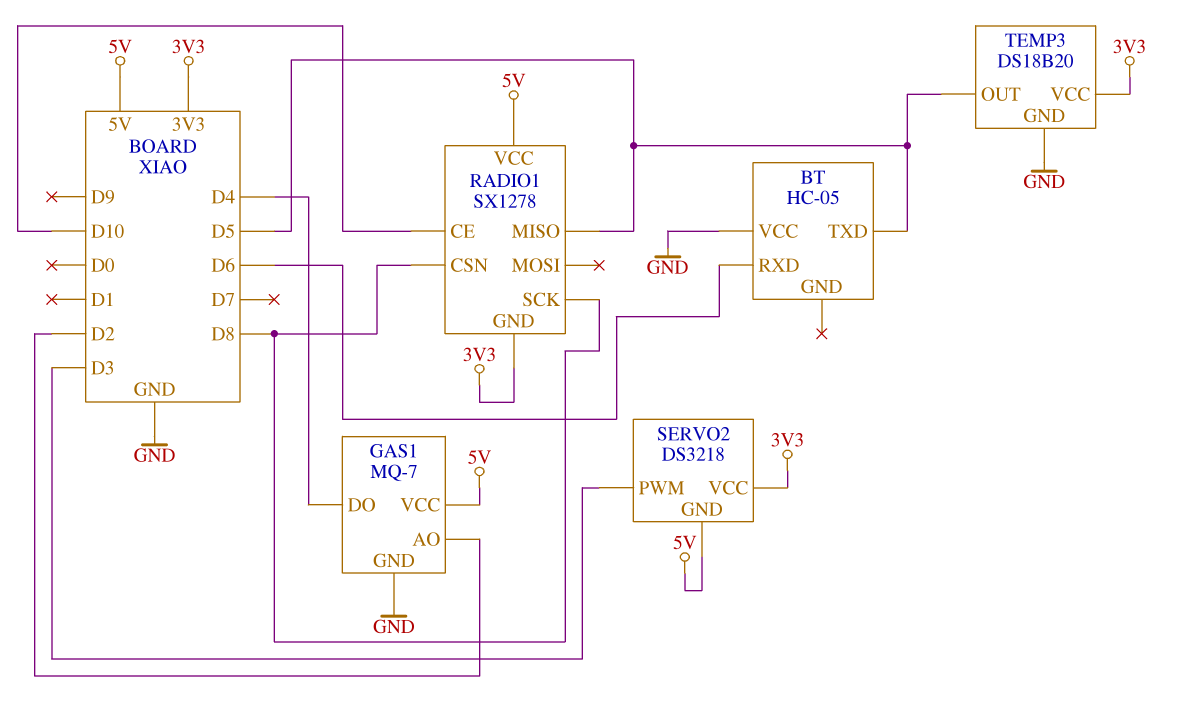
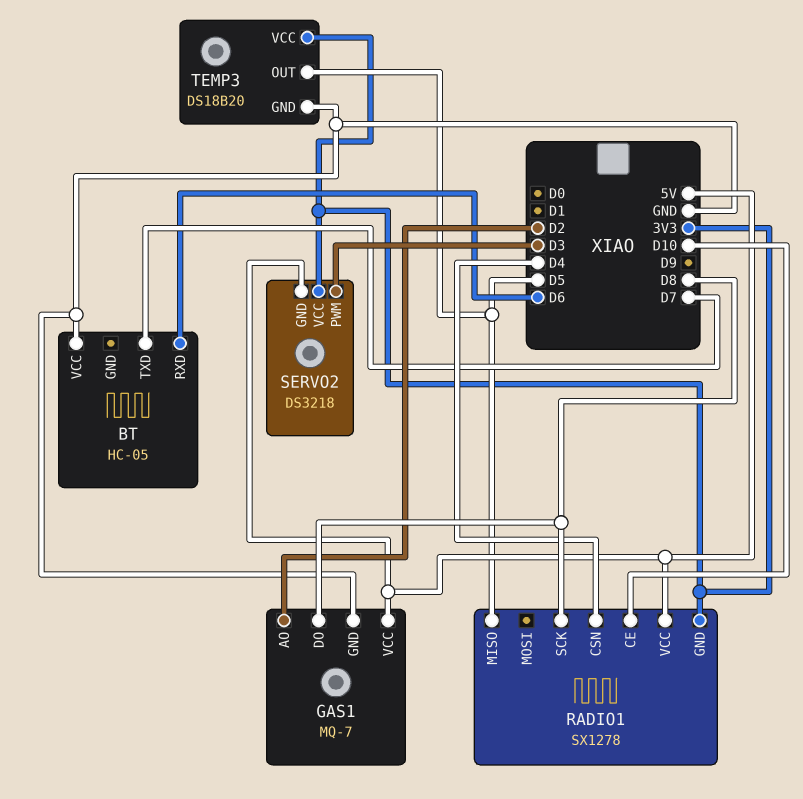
BT pin TXD: D5 -> D7
GAS1 pin DO: D4 -> D8
RADIO1 pin CSN: D8 -> D4

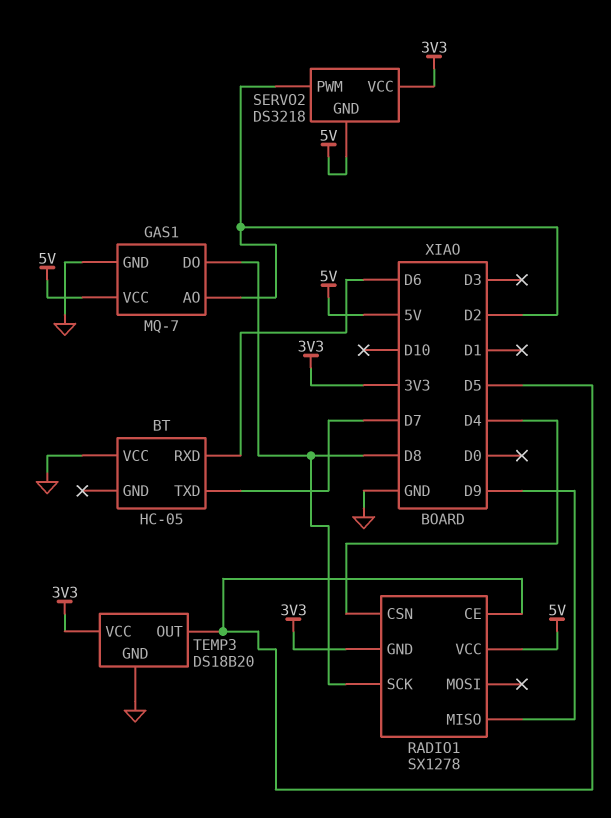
RADIO1 pin CE: D10 -> D5
RADIO1 pin MISO: D5 -> D9
SERVO2 pin PWM: D3 -> D2

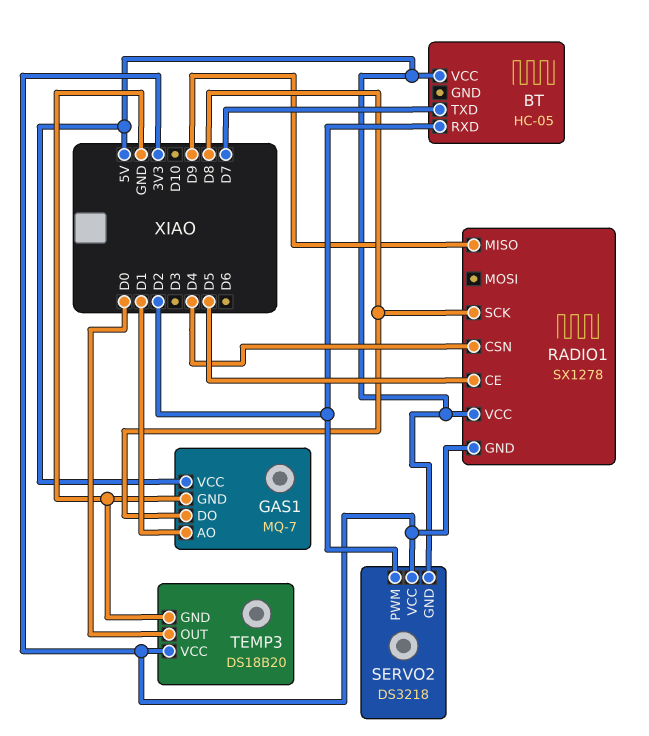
BT pin RXD: D6 -> D2
BT pin VCC: GND -> 5V
GAS1 pin AO: D2 -> D1
TEMP3 pin OUT: D5 -> D0

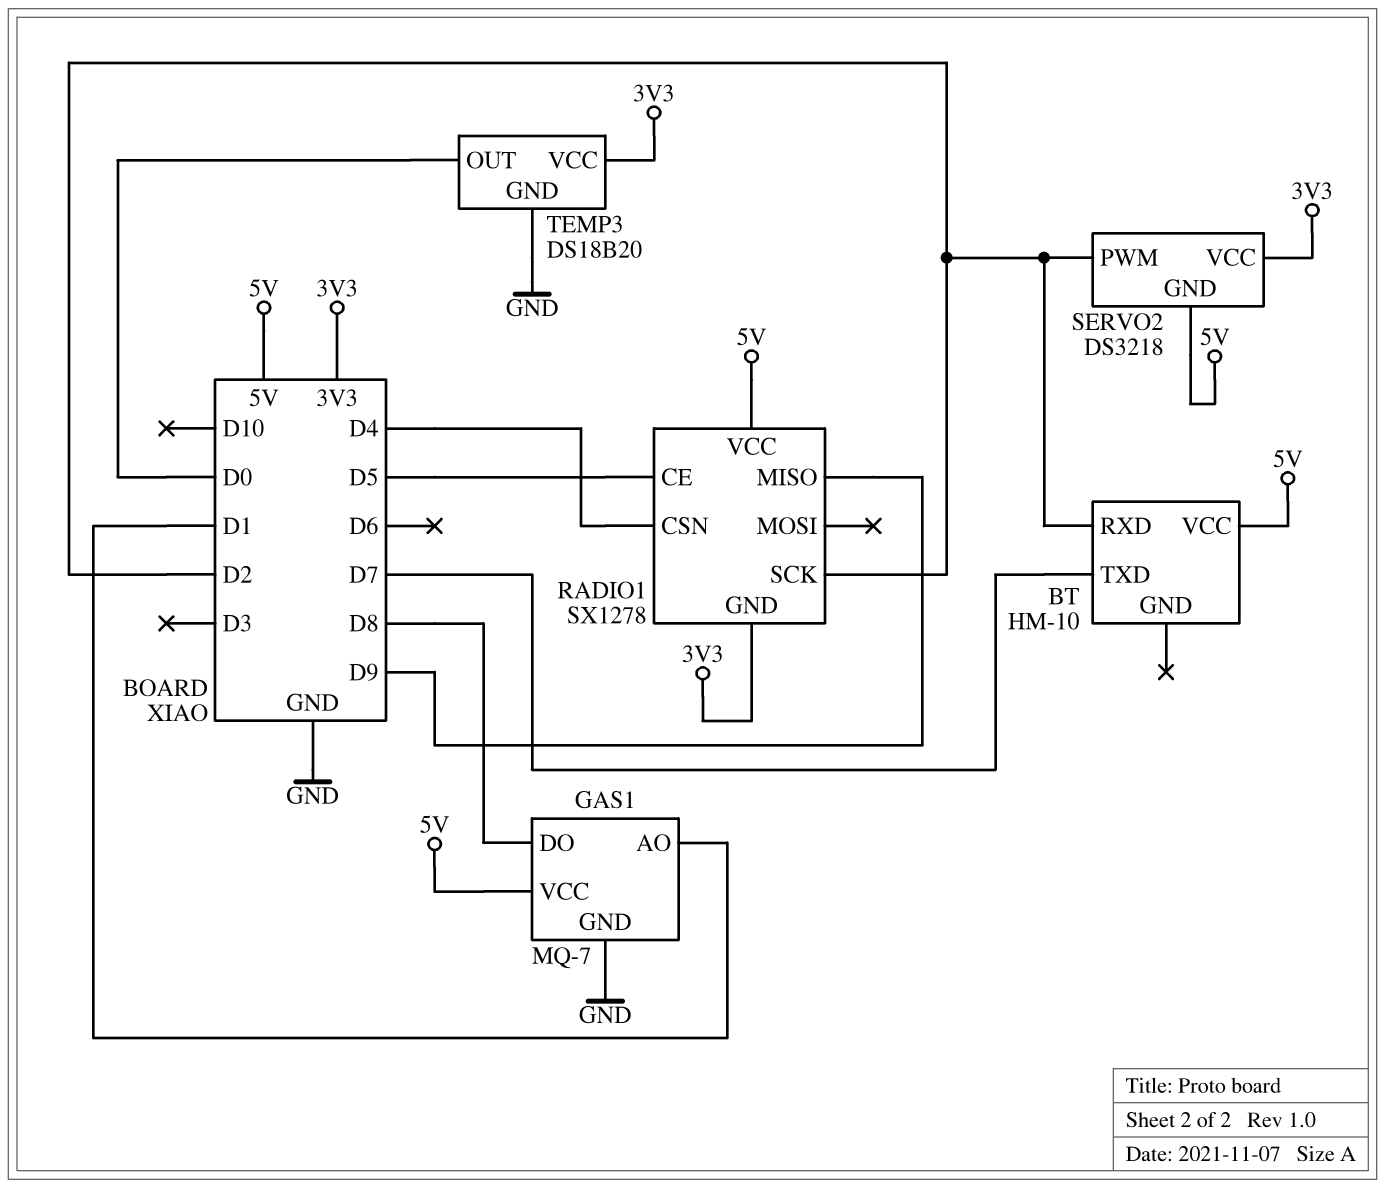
BT: HC-05 -> HM-10
RADIO1 pin SCK: D8 -> D2

